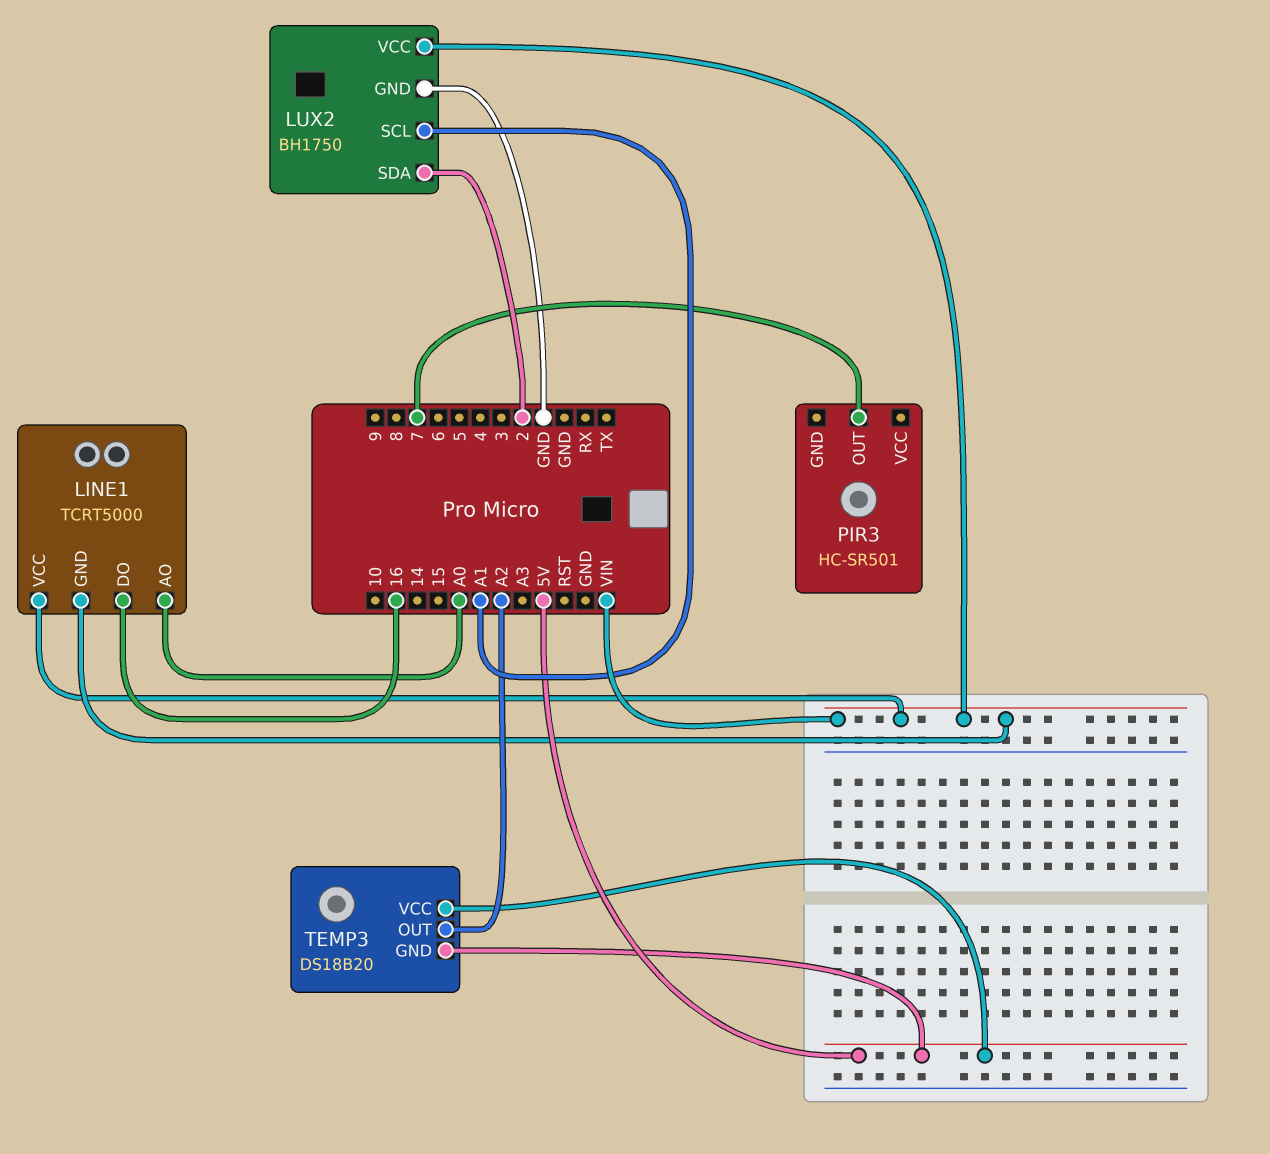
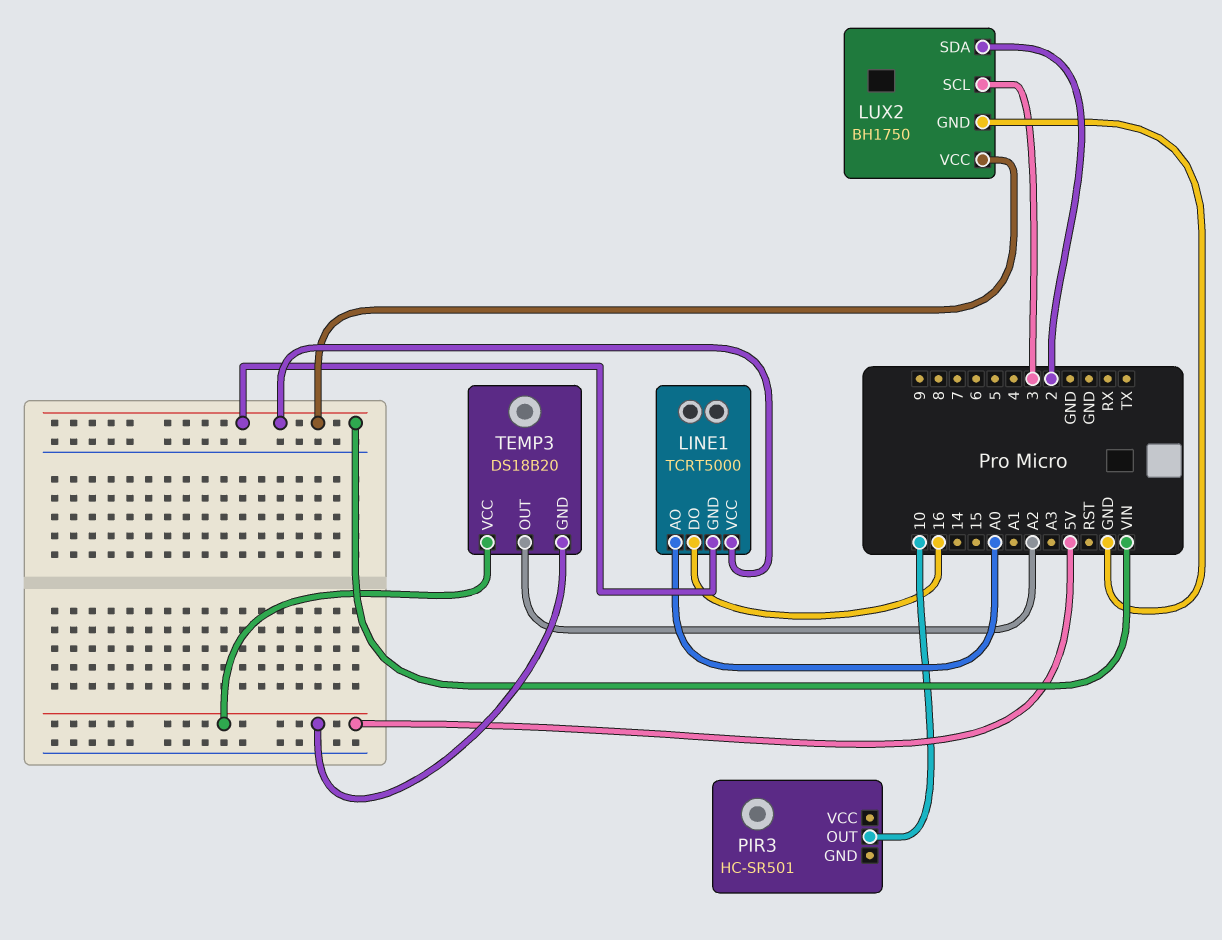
LUX2 pin SCL: A1 -> 3
PIR3 pin OUT: 7 -> 10

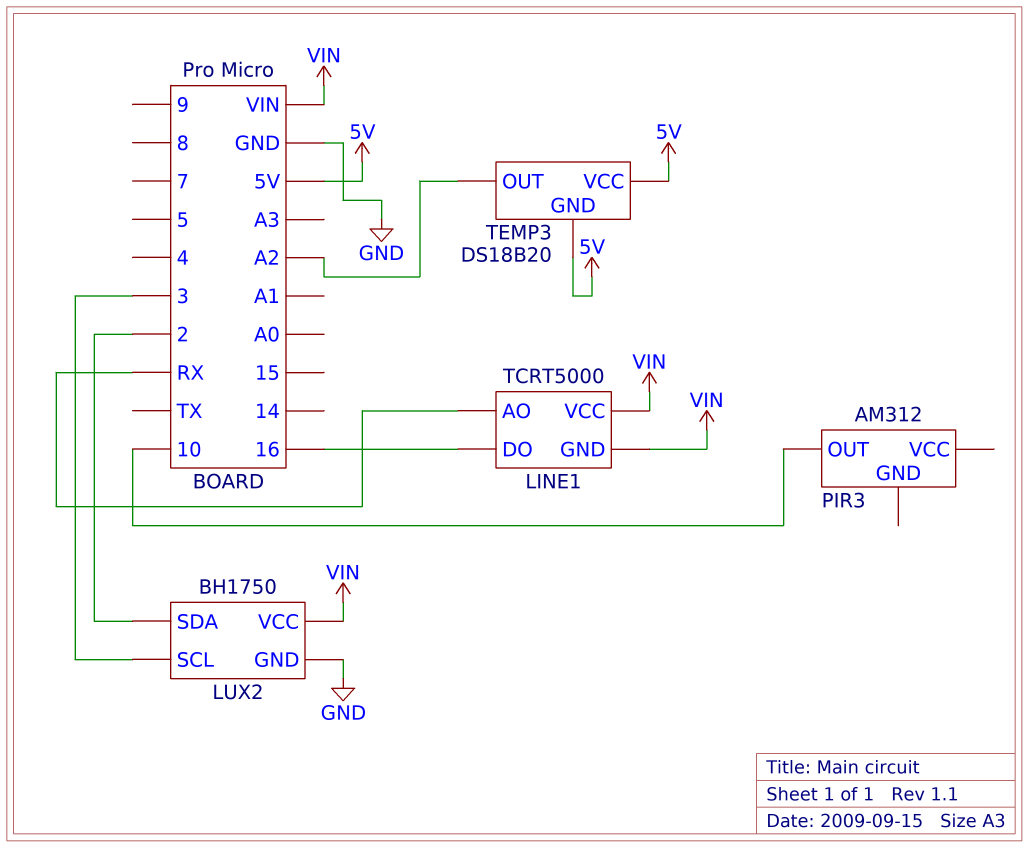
LINE1 pin AO: A0 -> RX
PIR3: HC-SR501 -> AM312

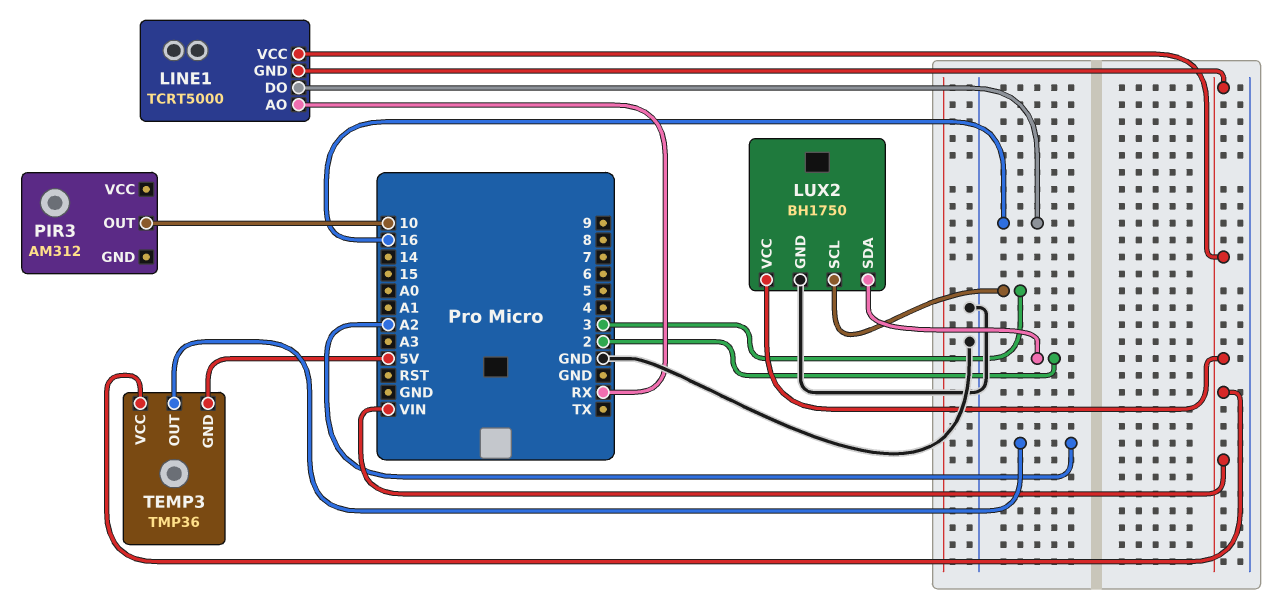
TEMP3: DS18B20 -> TMP36
TEMP3 pin VCC: 5V -> VIN

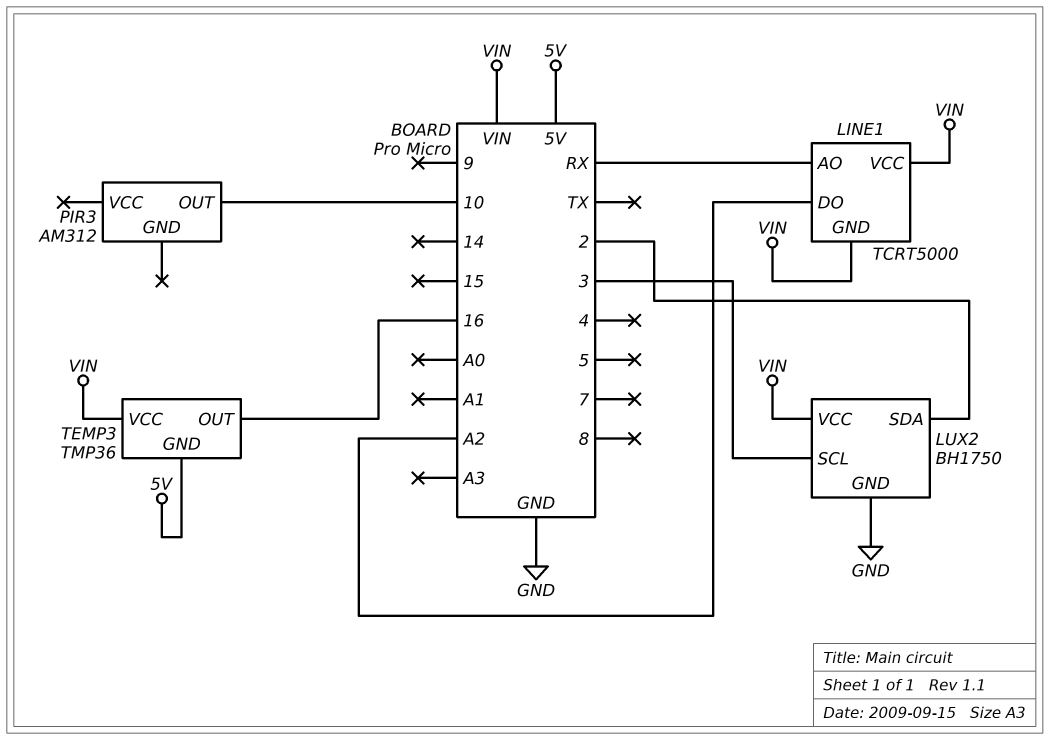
LINE1 pin DO: 16 -> A2
TEMP3 pin OUT: A2 -> 16

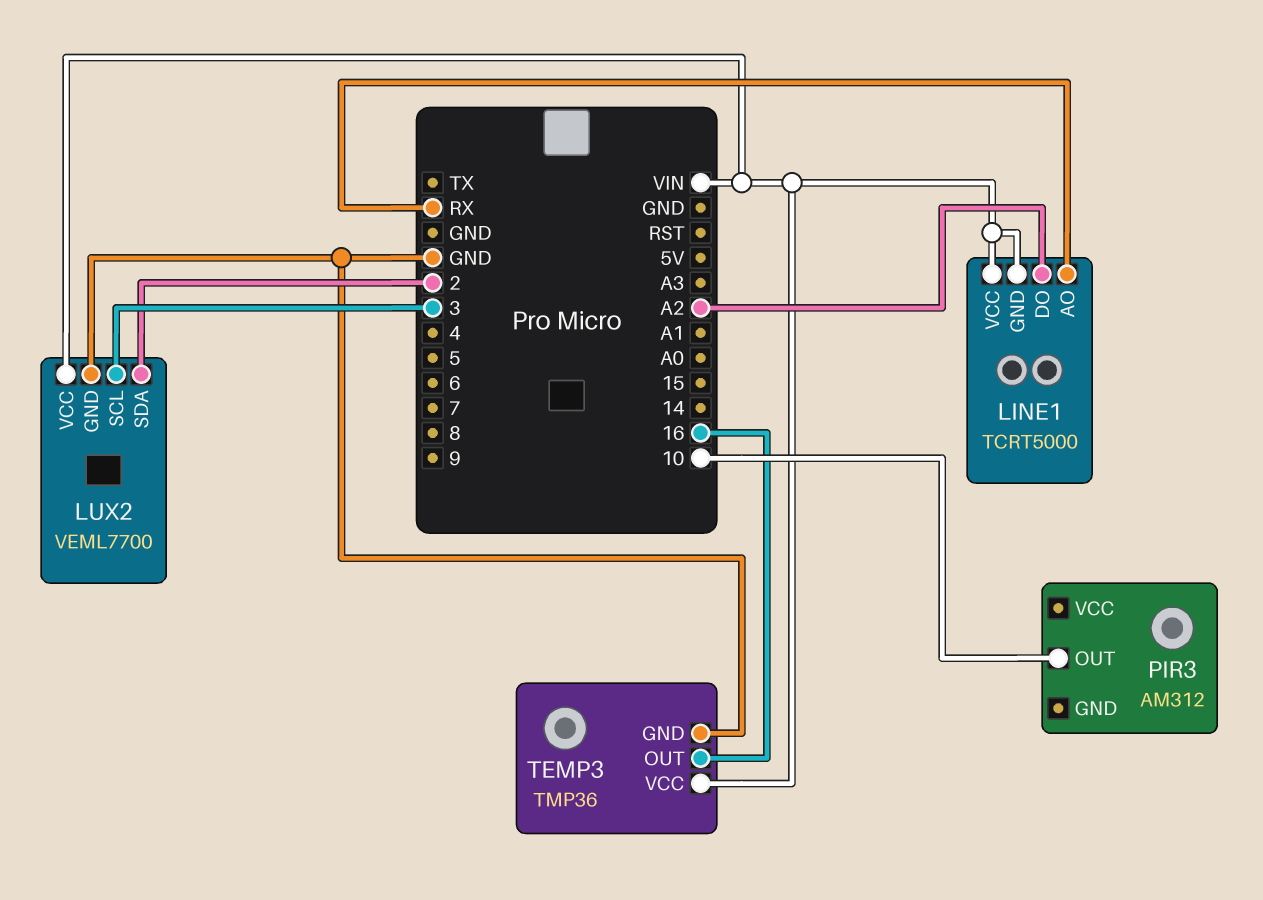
LUX2: BH1750 -> VEML7700
TEMP3 pin GND: 5V -> GND

